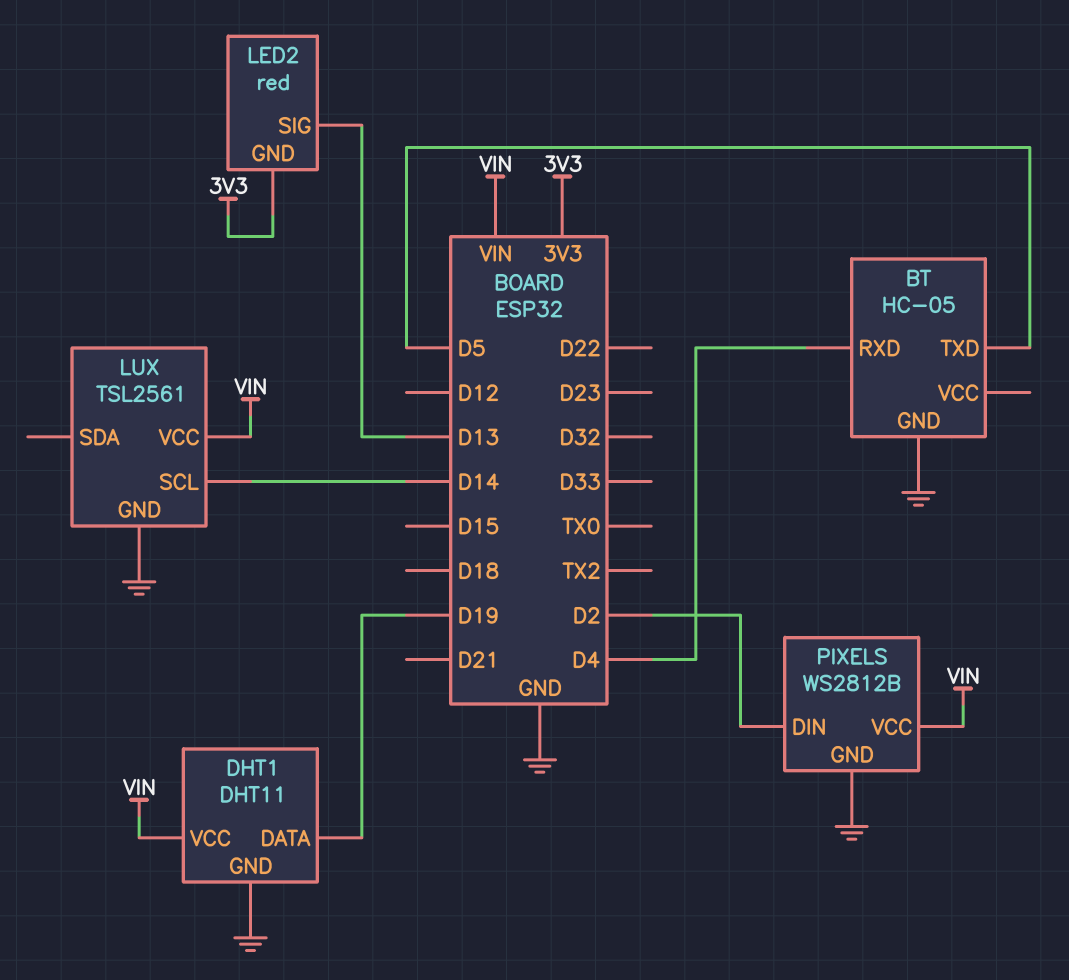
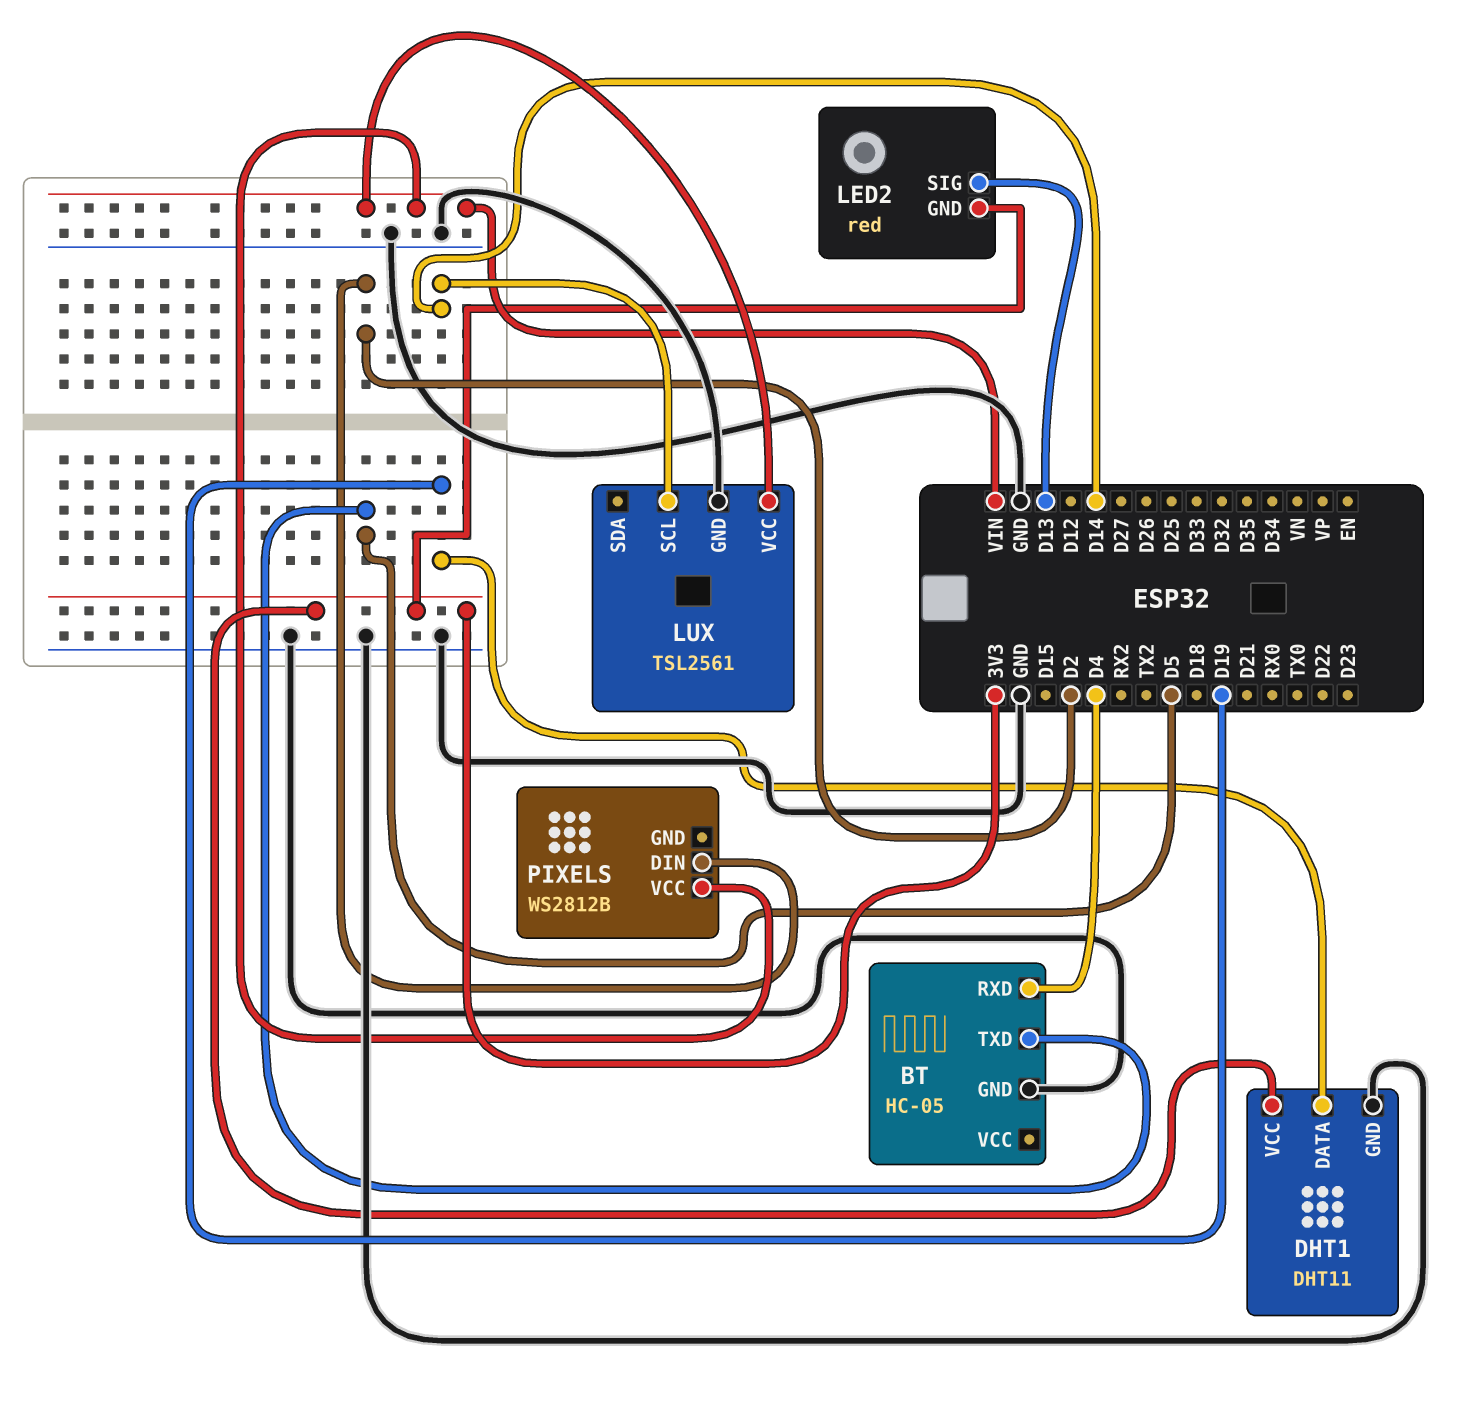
DHT1 pin VCC: VIN -> 3V3
PIXELS pin GND: GND -> none

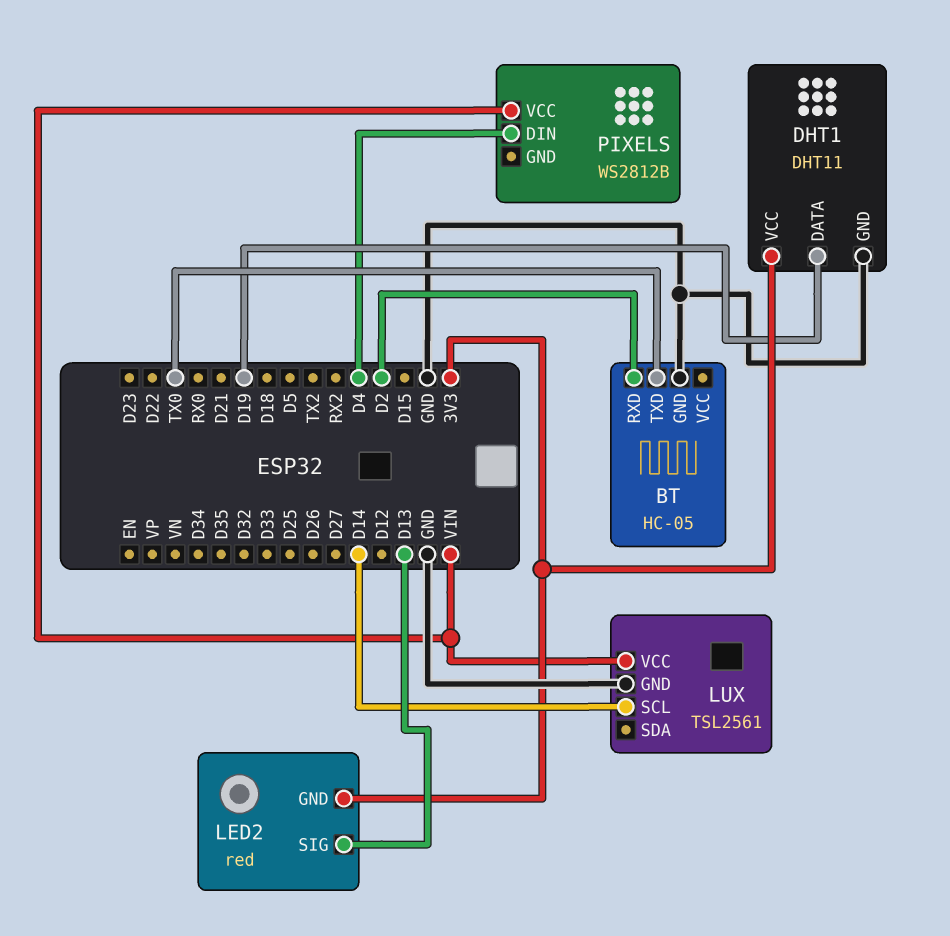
BT pin RXD: D4 -> D2
BT pin TXD: D5 -> TX0
PIXELS pin DIN: D2 -> D4

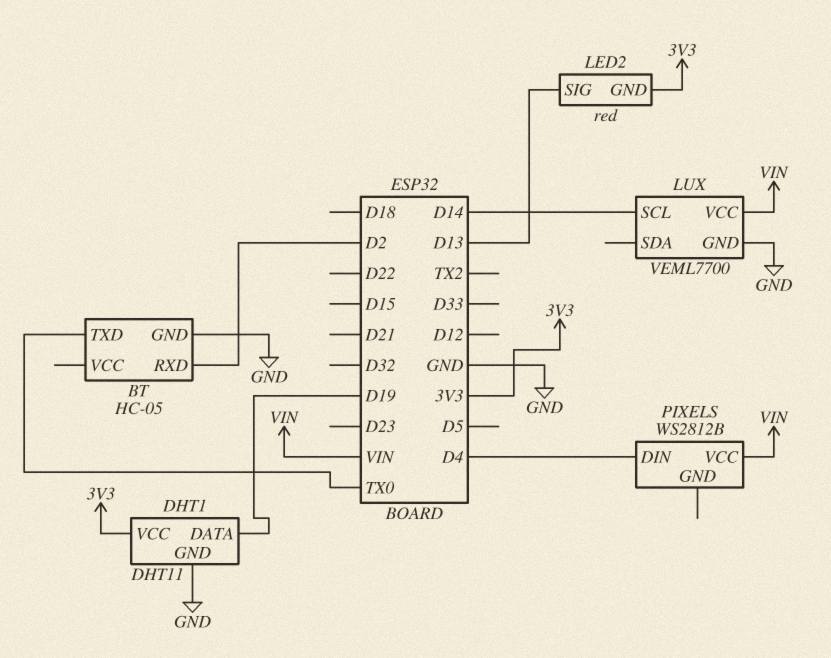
LUX: TSL2561 -> VEML7700

